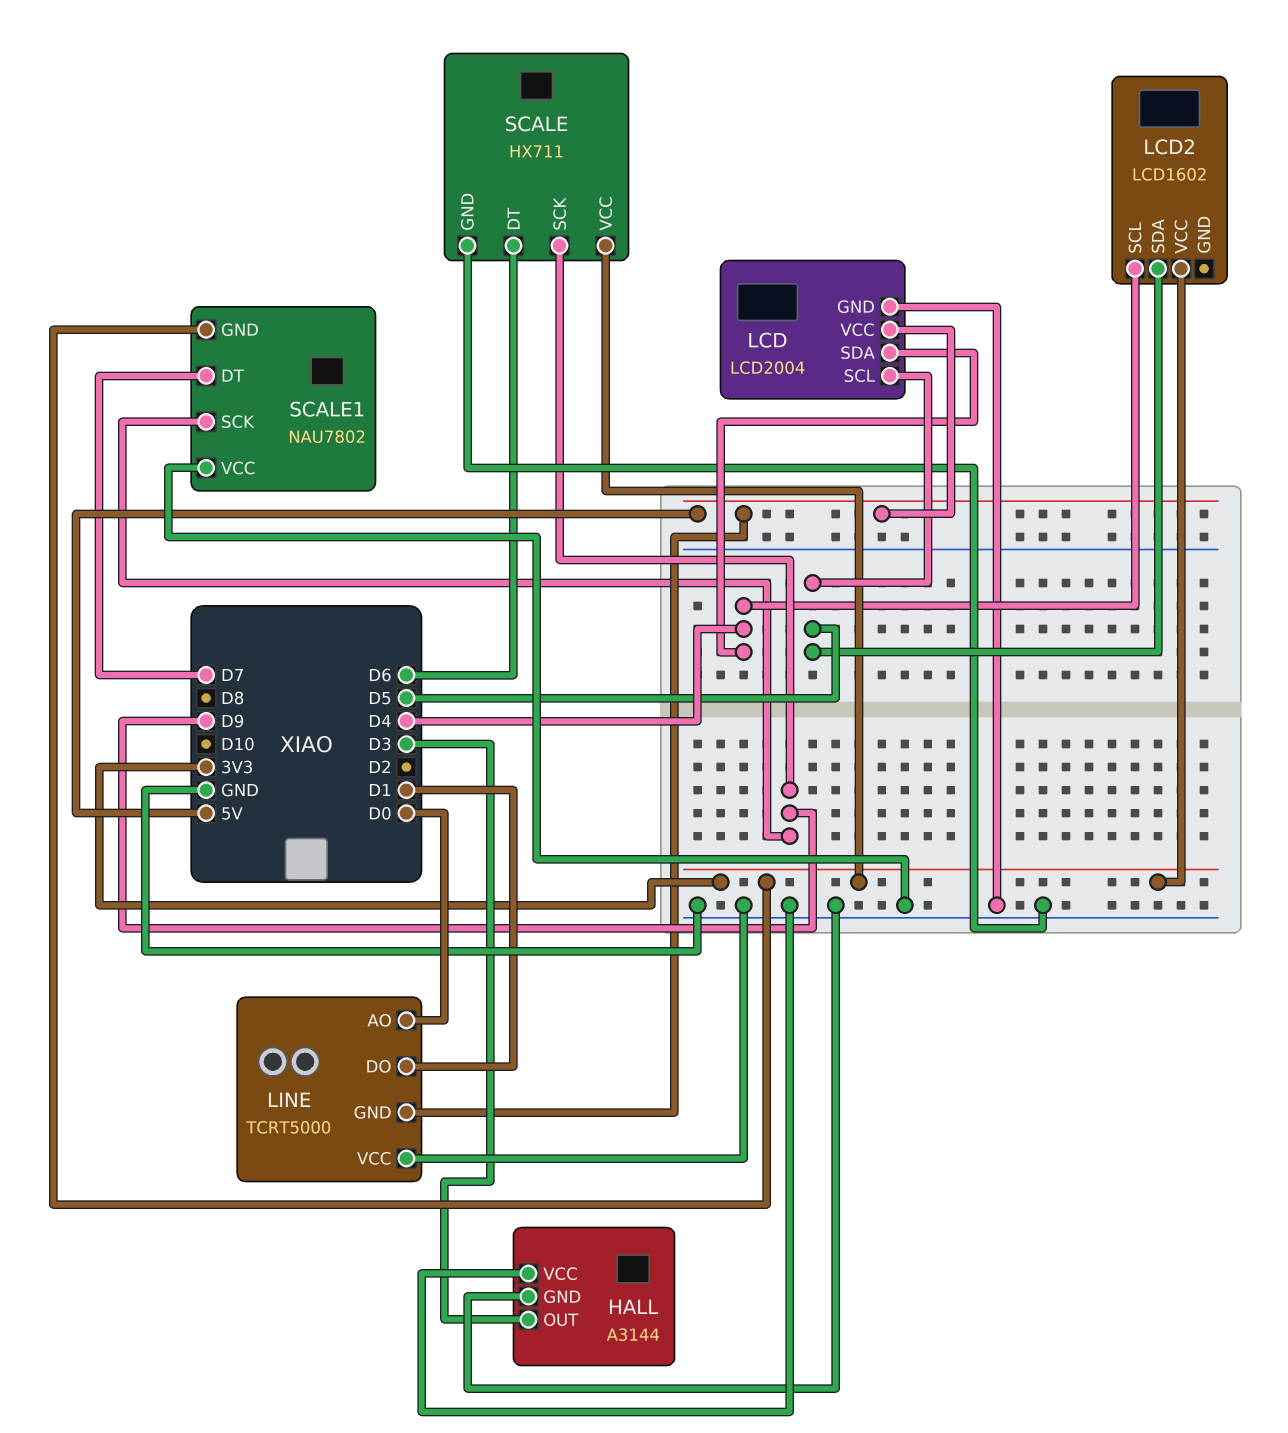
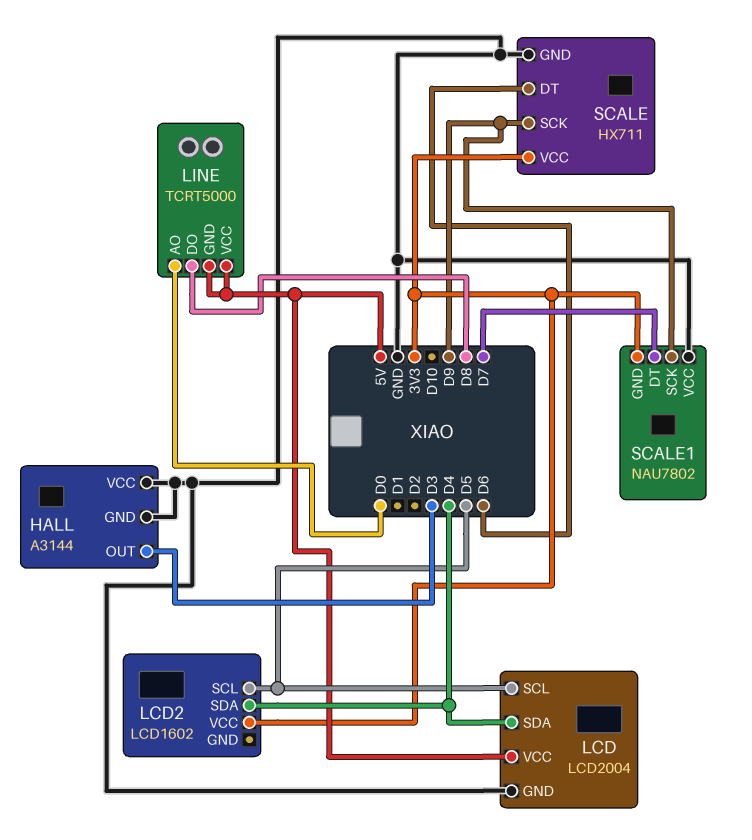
LCD2 pin SCL: D4 -> D5
LCD2 pin SDA: D5 -> D4
LINE pin DO: D1 -> D8
LINE pin VCC: GND -> 5V

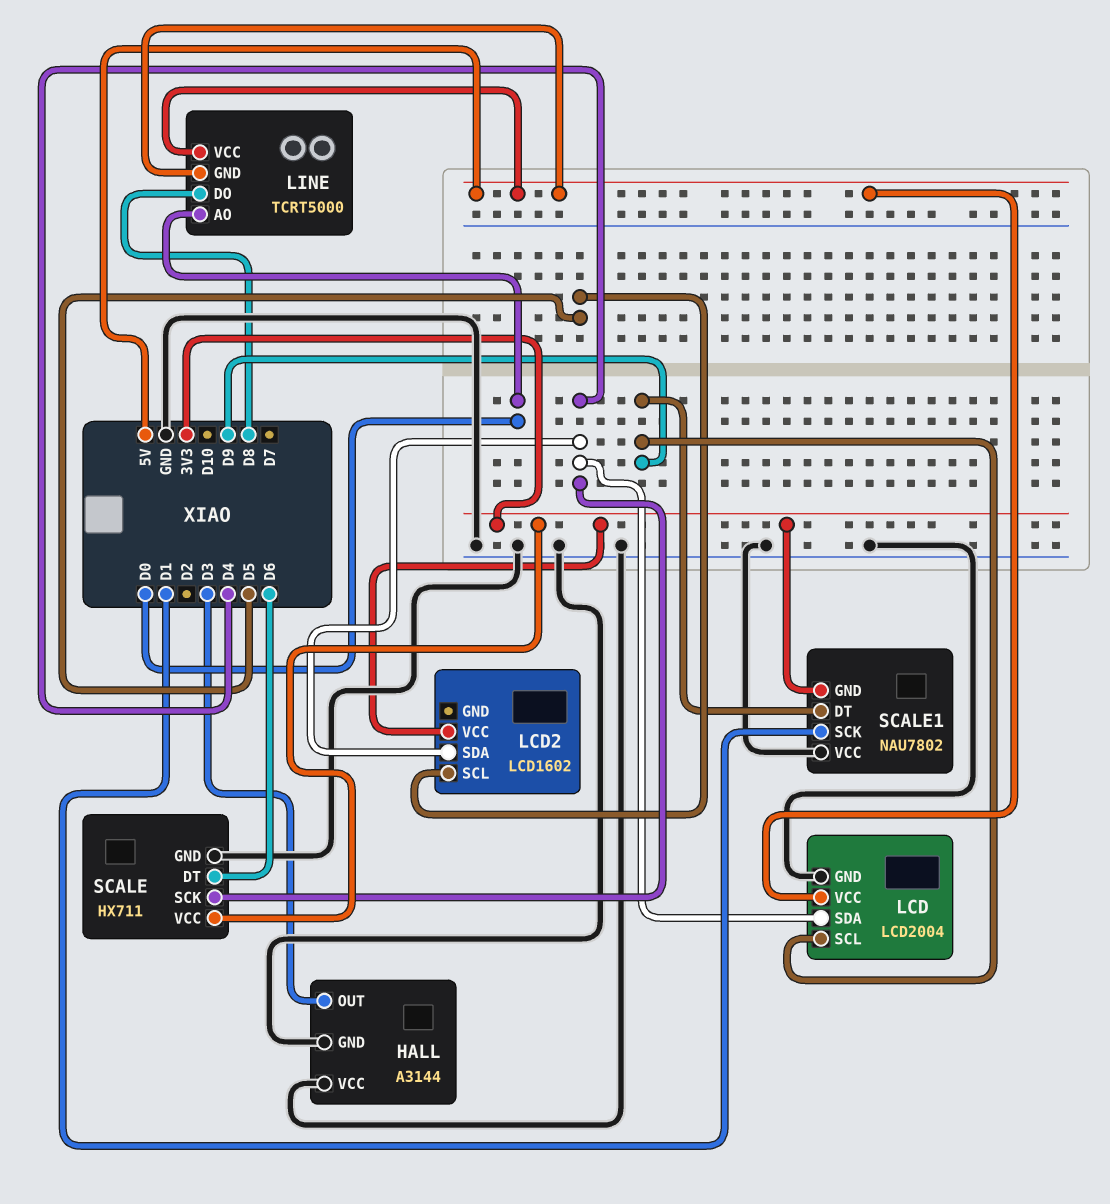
LCD pin SCL: D5 -> D9
SCALE pin SCK: D9 -> D4
SCALE1 pin DT: D7 -> D9
SCALE1 pin SCK: D9 -> D1

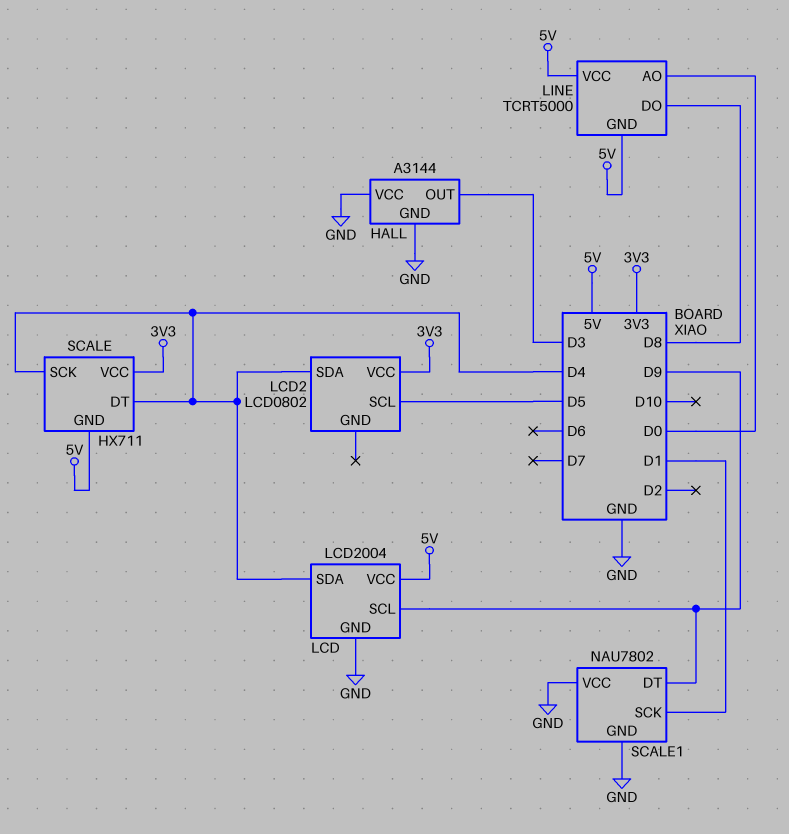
LCD2: LCD1602 -> LCD0802
SCALE pin DT: D6 -> D4
SCALE pin GND: GND -> 5V
SCALE1 pin GND: 3V3 -> GND

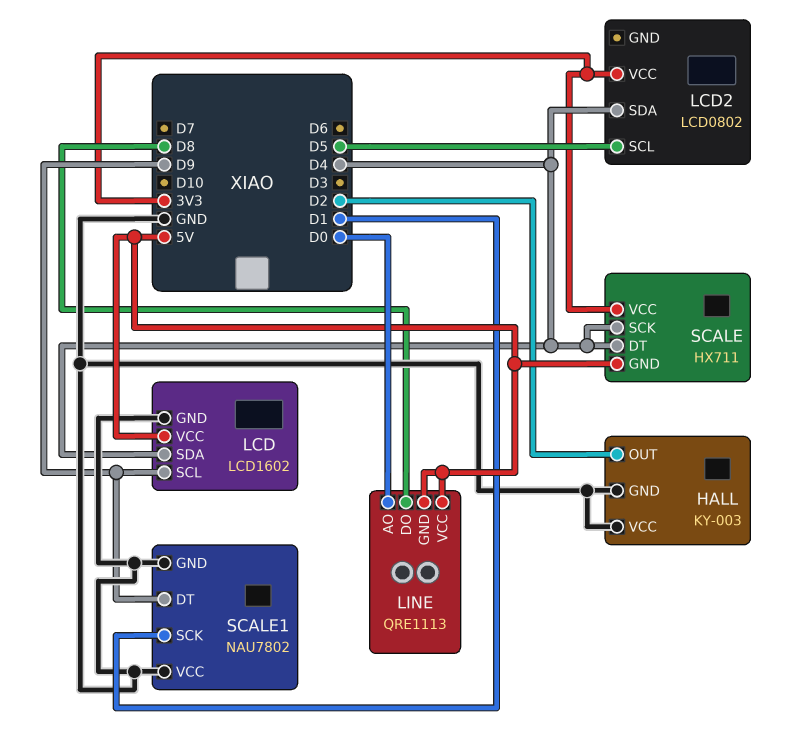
HALL: A3144 -> KY-003
HALL pin OUT: D3 -> D2
LCD: LCD2004 -> LCD1602
LINE: TCRT5000 -> QRE1113

